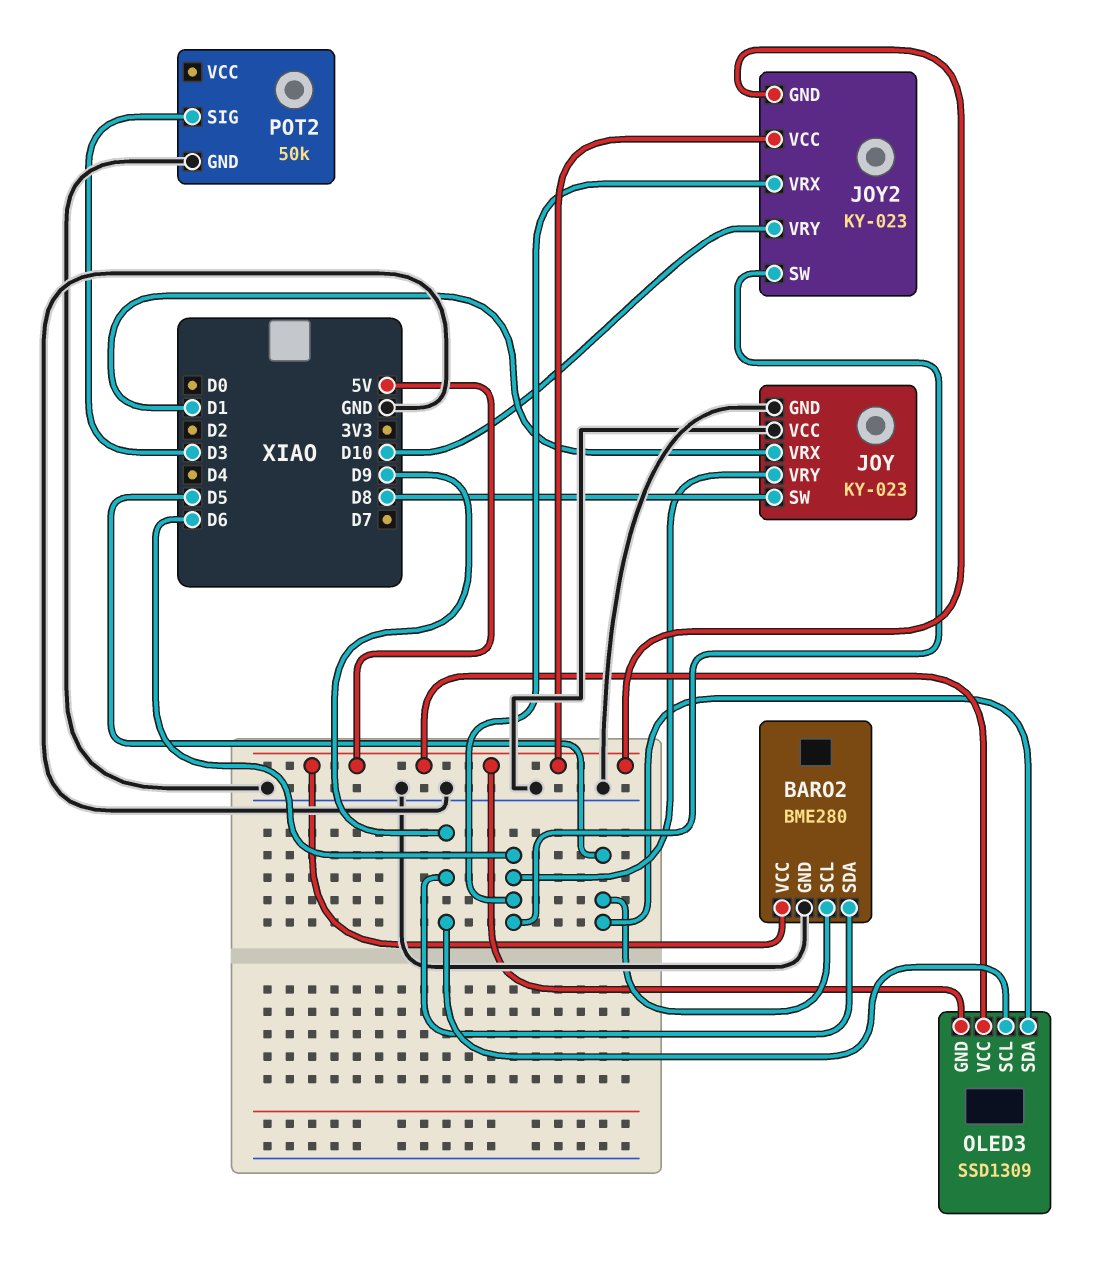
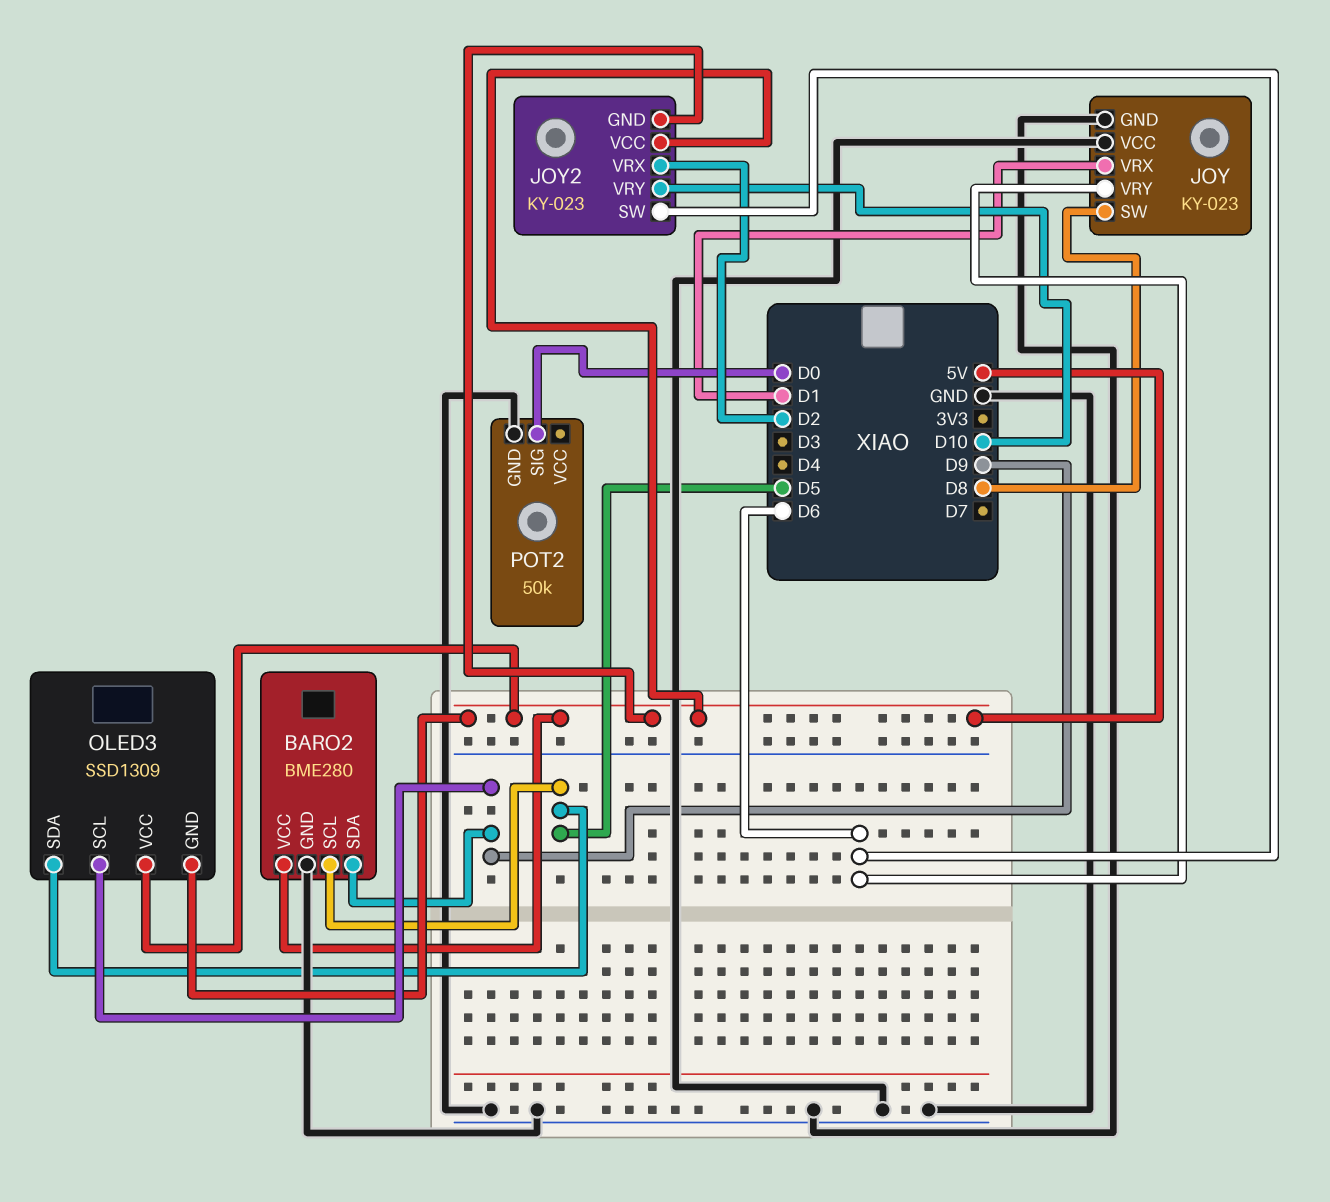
JOY2 pin VRX: D6 -> D2
POT2 pin SIG: D3 -> D0

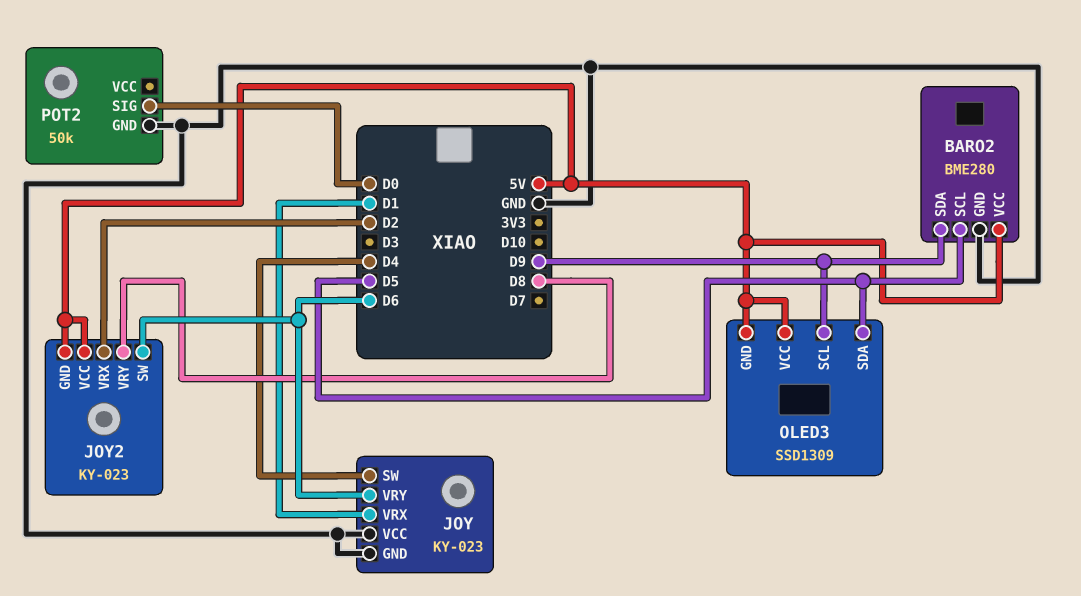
JOY pin SW: D8 -> D4
JOY2 pin VRY: D10 -> D8

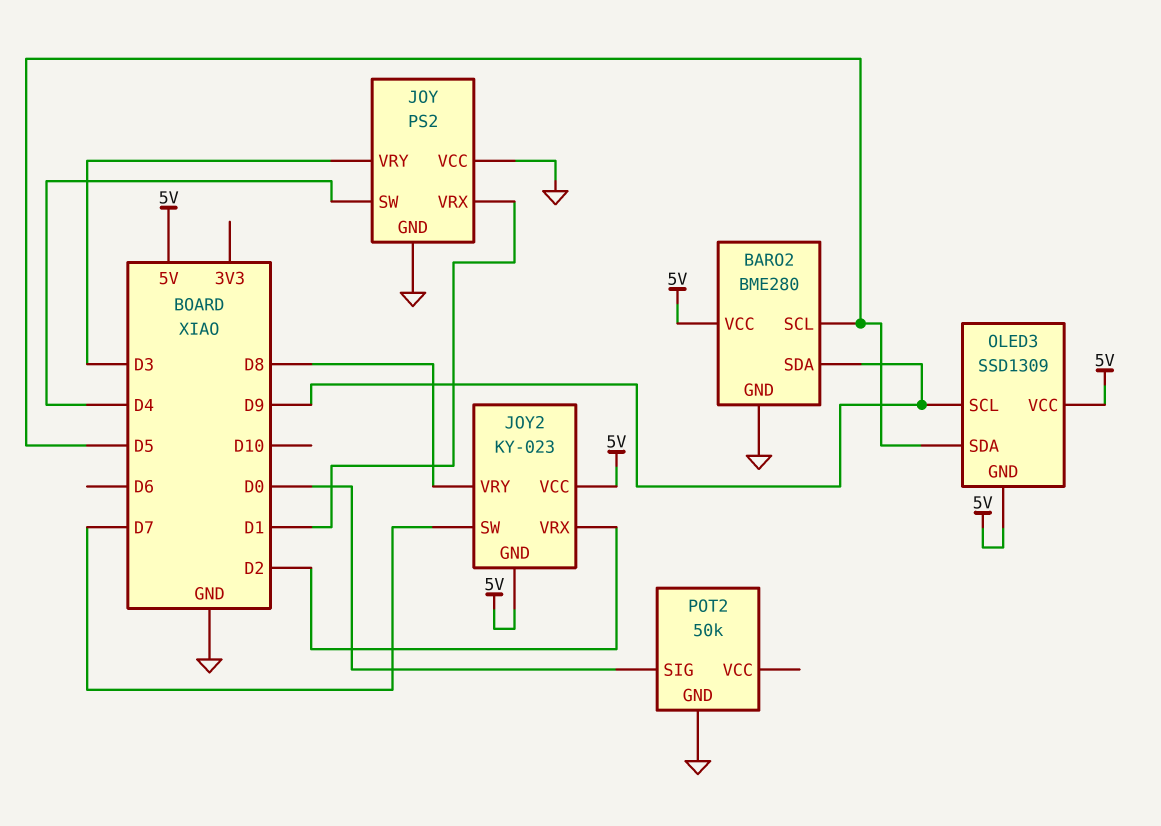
JOY: KY-023 -> PS2
JOY pin VRY: D6 -> D3
JOY2 pin SW: D6 -> D7

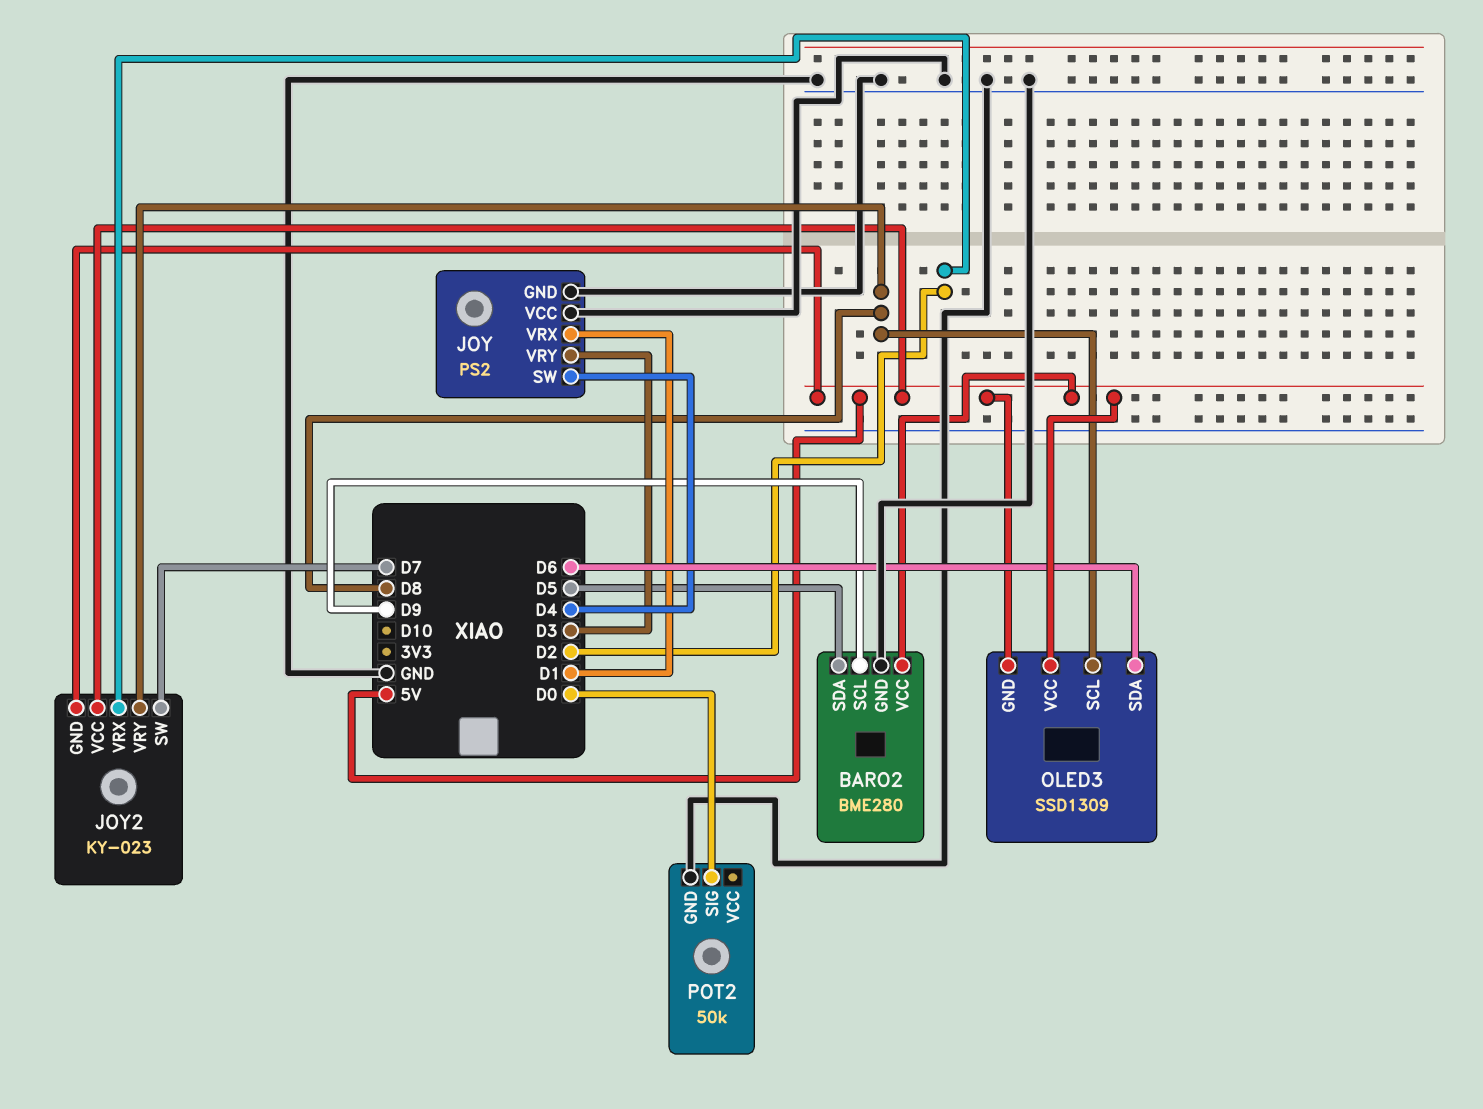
BARO2 pin SCL: D5 -> D9
BARO2 pin SDA: D9 -> D5
OLED3 pin SCL: D9 -> D8
OLED3 pin SDA: D5 -> D6

